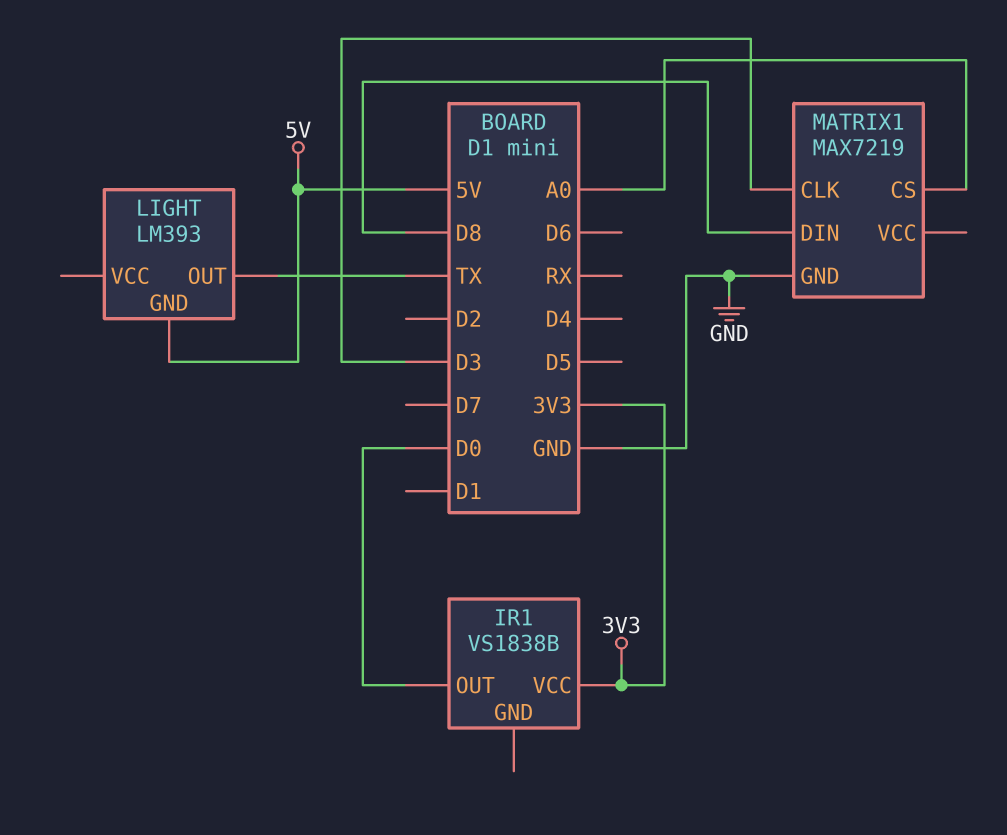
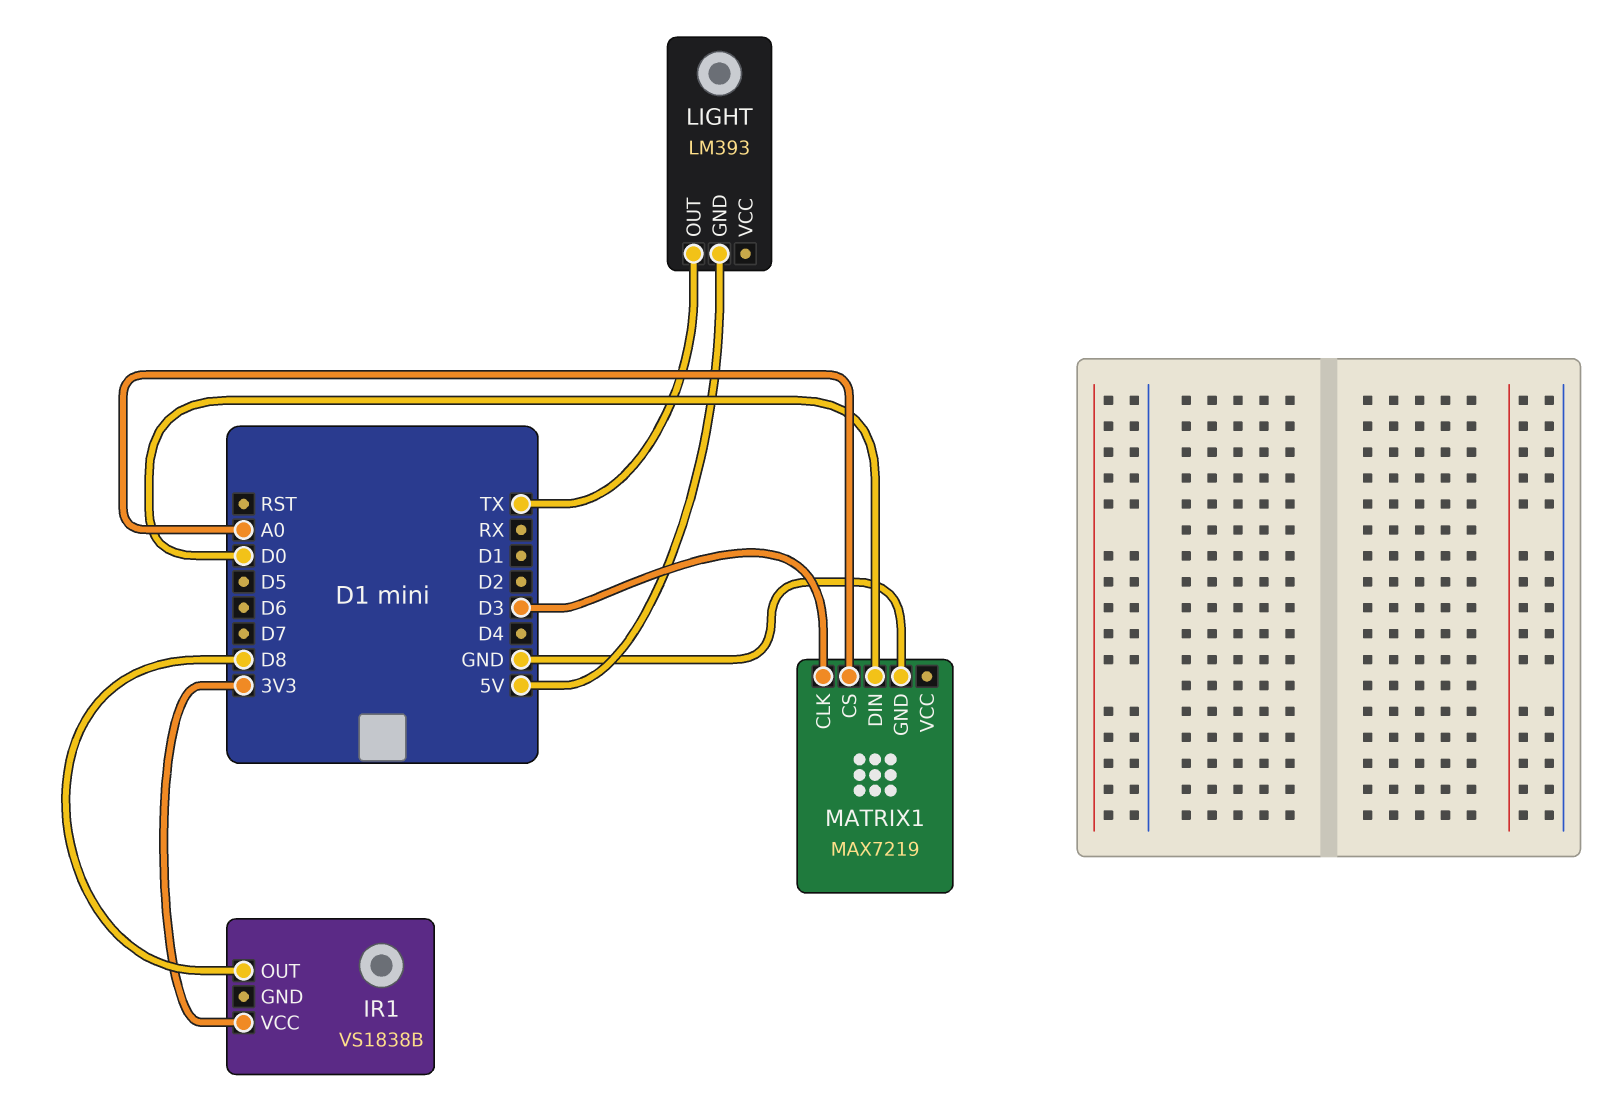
IR1 pin OUT: D0 -> D8
MATRIX1 pin DIN: D8 -> D0

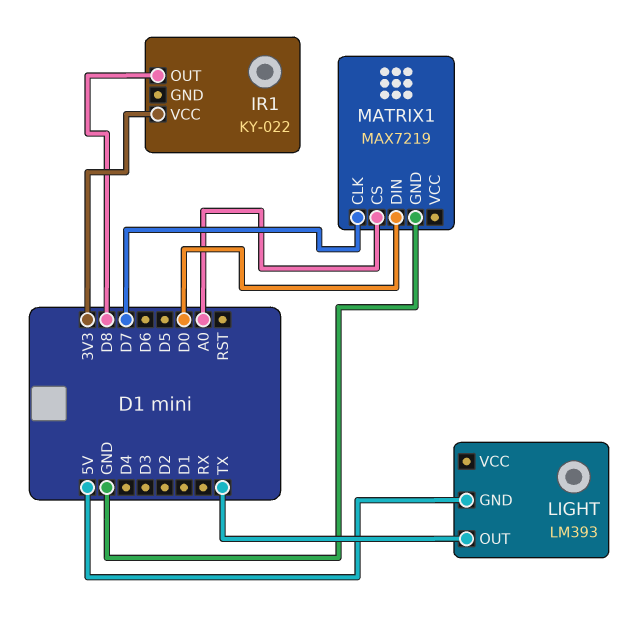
IR1: VS1838B -> KY-022
MATRIX1 pin CLK: D3 -> D7

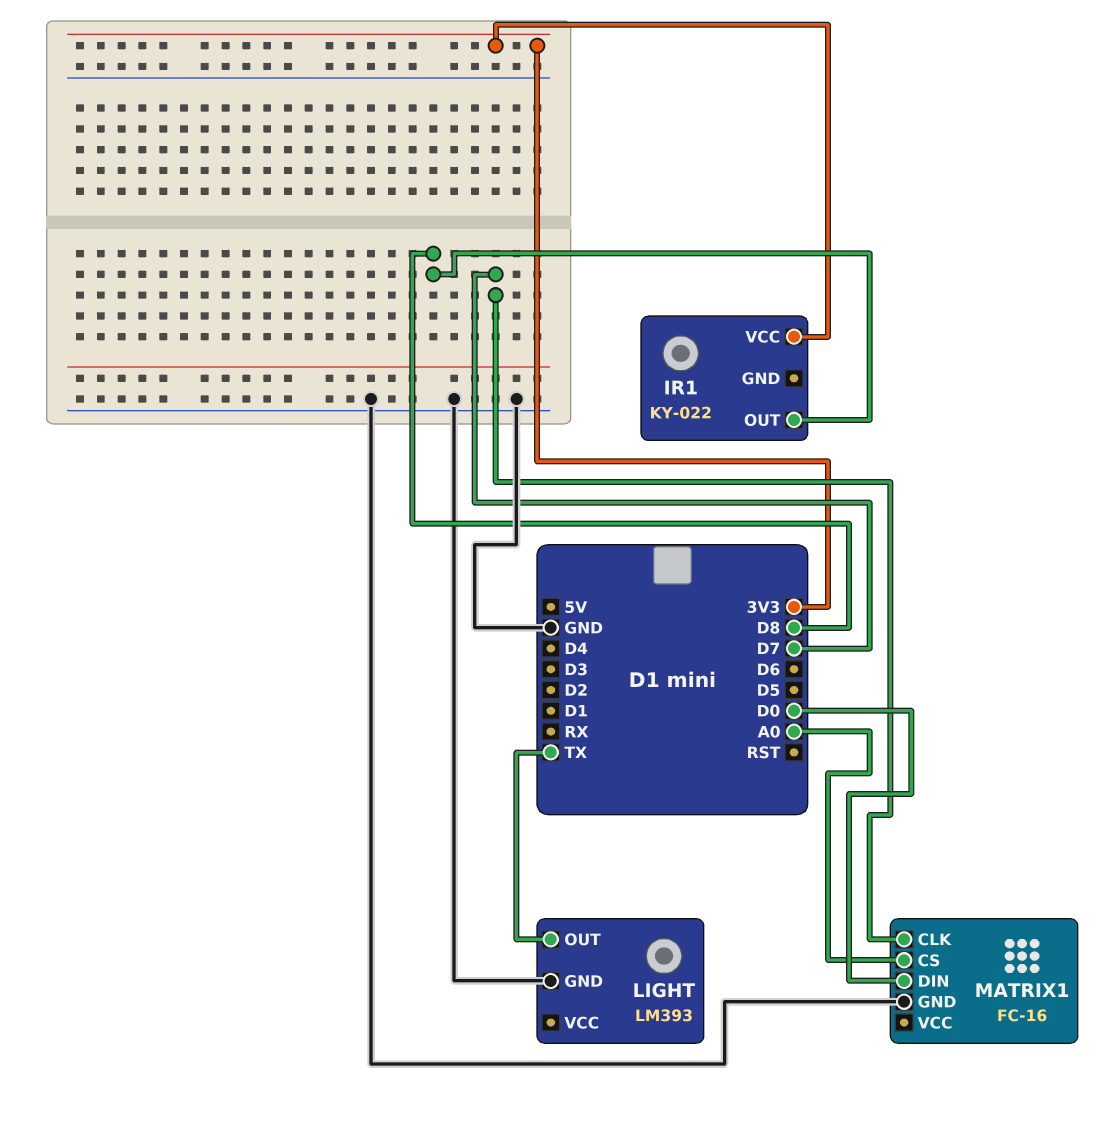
LIGHT pin GND: 5V -> GND
MATRIX1: MAX7219 -> FC-16

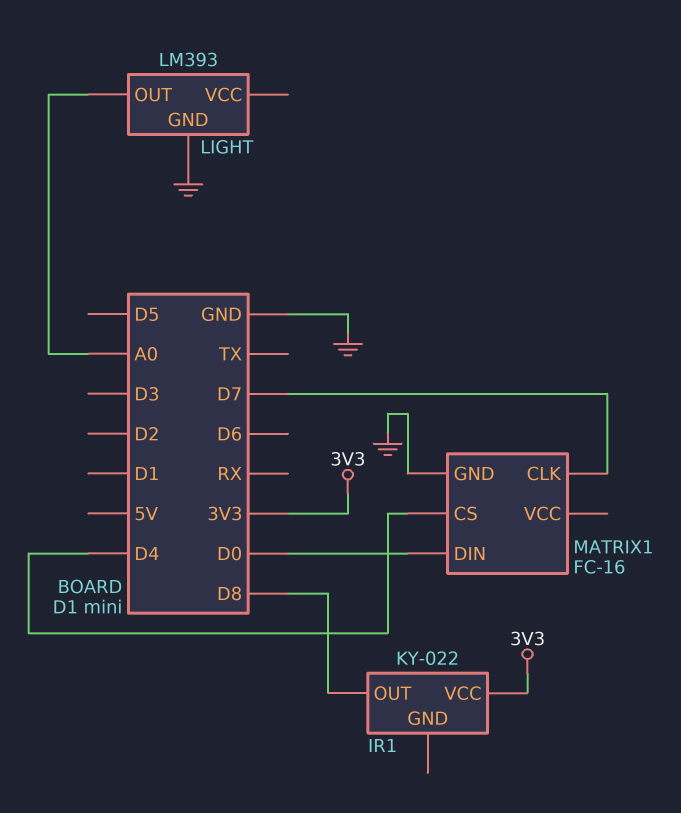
LIGHT pin OUT: TX -> A0
MATRIX1 pin CS: A0 -> D4

